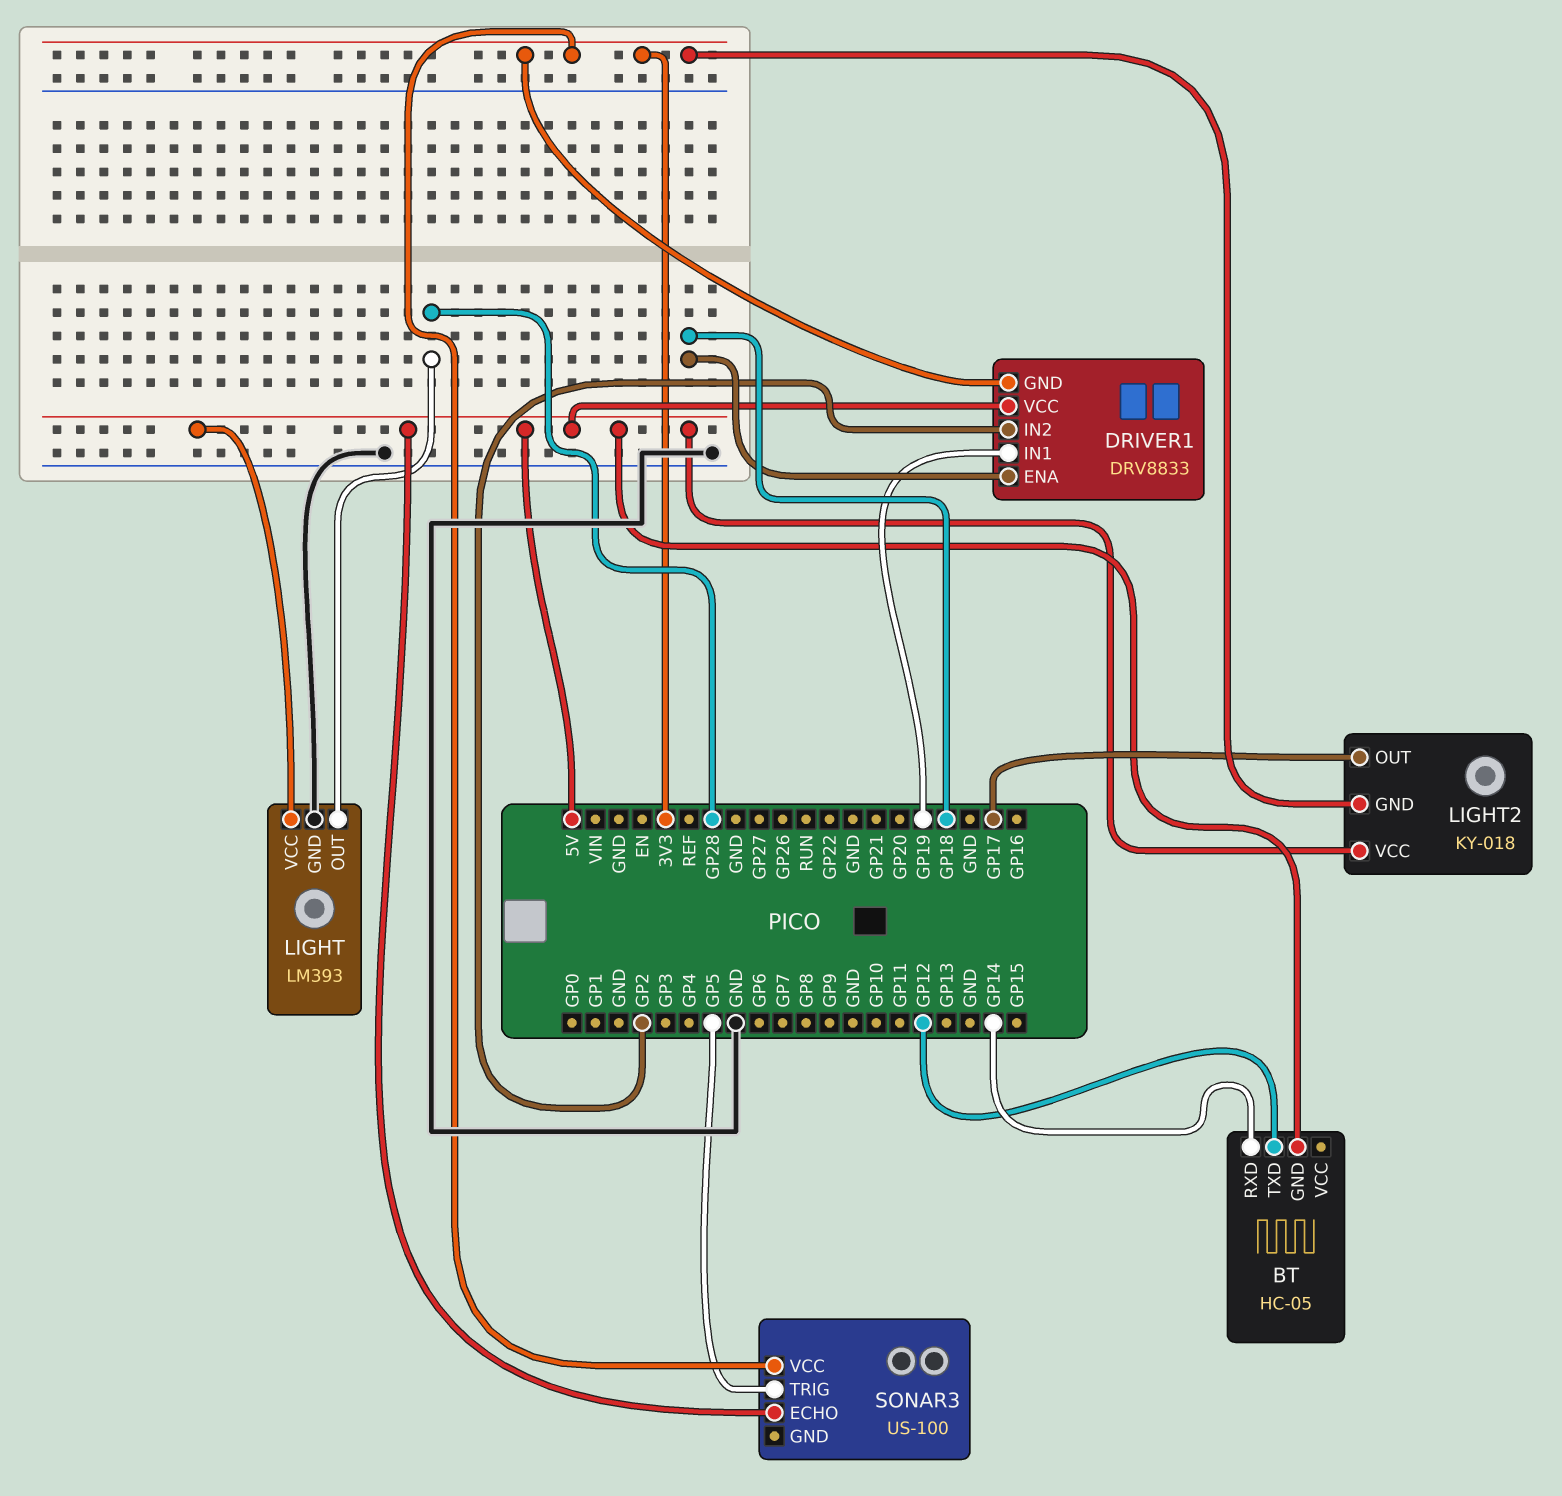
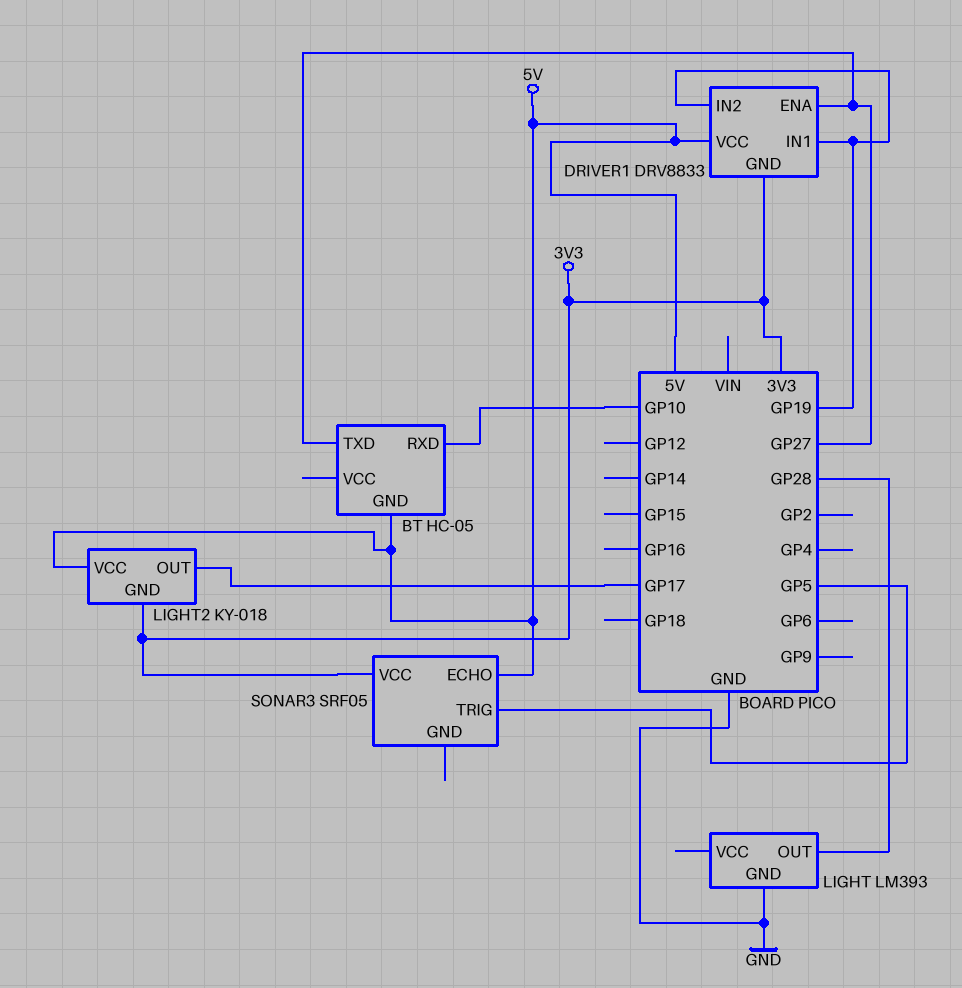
BT pin RXD: GP14 -> GP10
BT pin TXD: GP12 -> GP27
DRIVER1 pin ENA: GP18 -> GP27
DRIVER1 pin IN2: GP2 -> GP19
LIGHT pin VCC: 5V -> none
SONAR3: US-100 -> SRF05

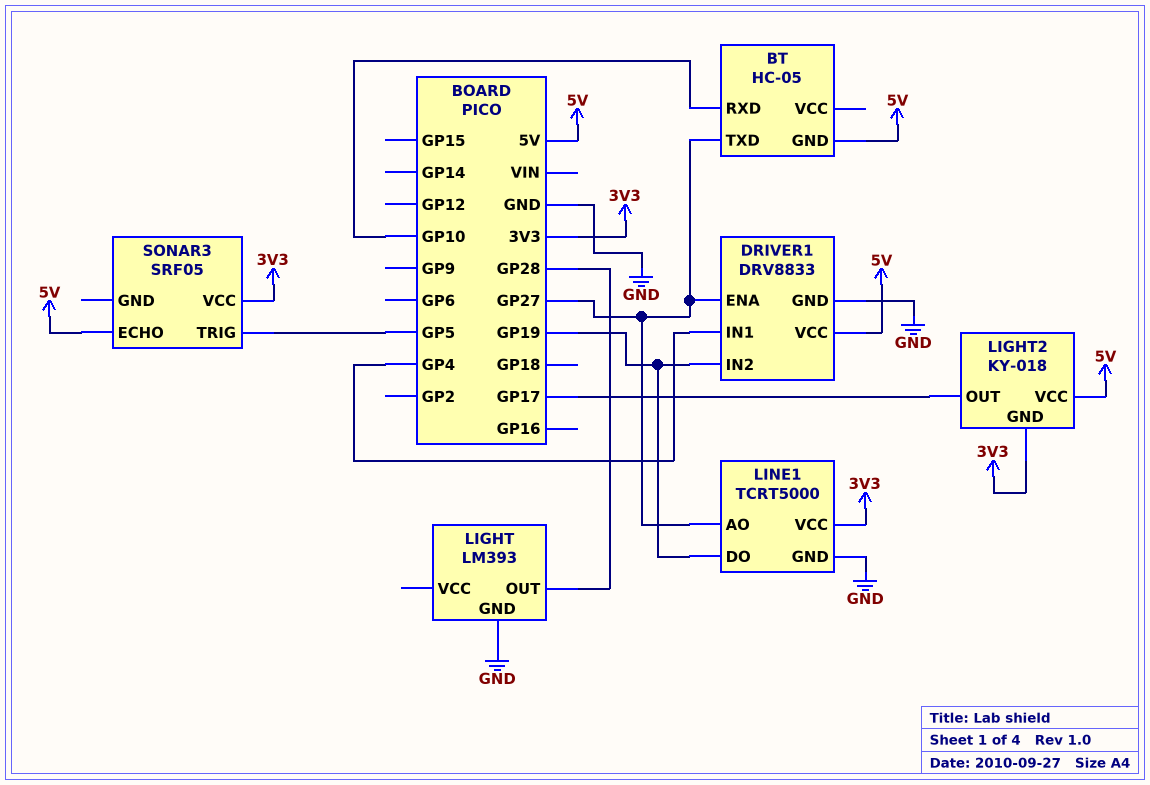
DRIVER1 pin GND: 3V3 -> GND
DRIVER1 pin IN1: GP19 -> GP4
LINE1: none -> TCRT5000
LINE1 pin AO: none -> GP27
LINE1 pin DO: none -> GP19
LINE1 pin GND: none -> GND
LINE1 pin VCC: none -> 3V3

